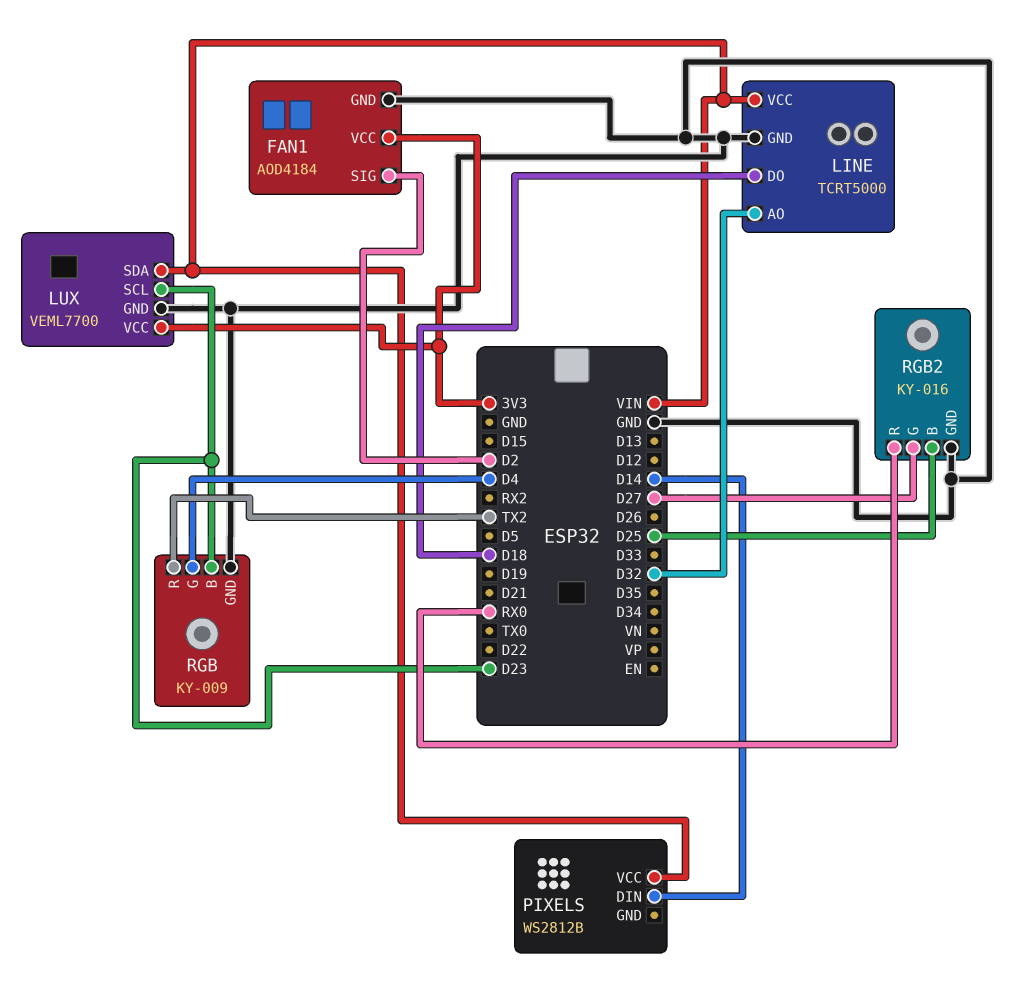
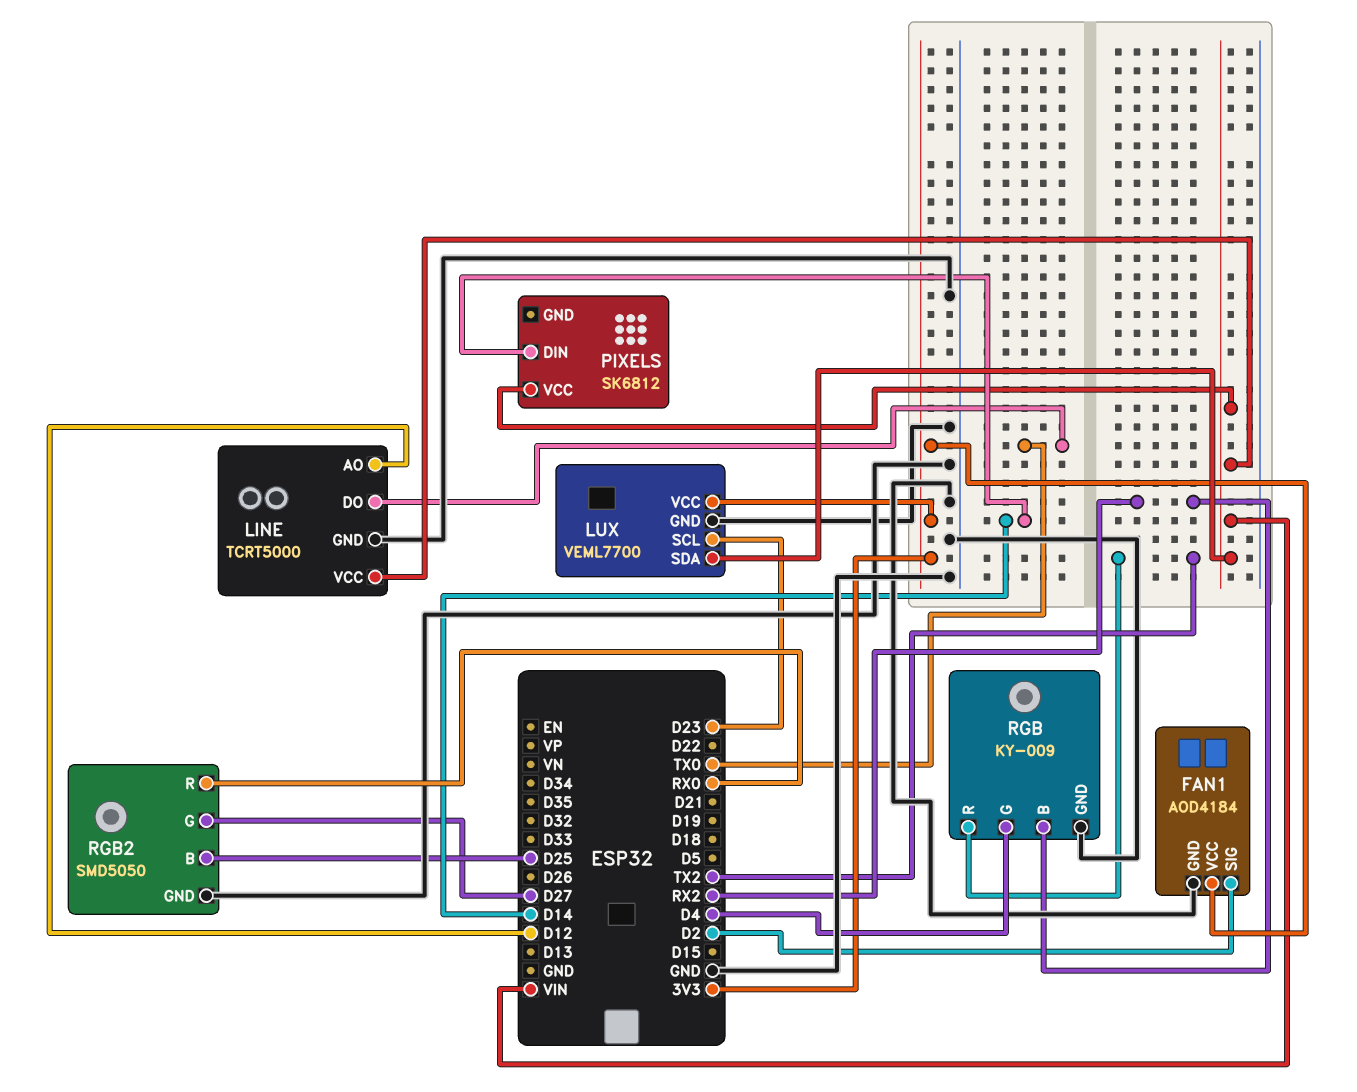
LINE pin AO: D32 -> D12
LINE pin DO: D18 -> TX0
PIXELS: WS2812B -> SK6812
RGB pin B: D23 -> RX2
RGB2: KY-016 -> SMD5050

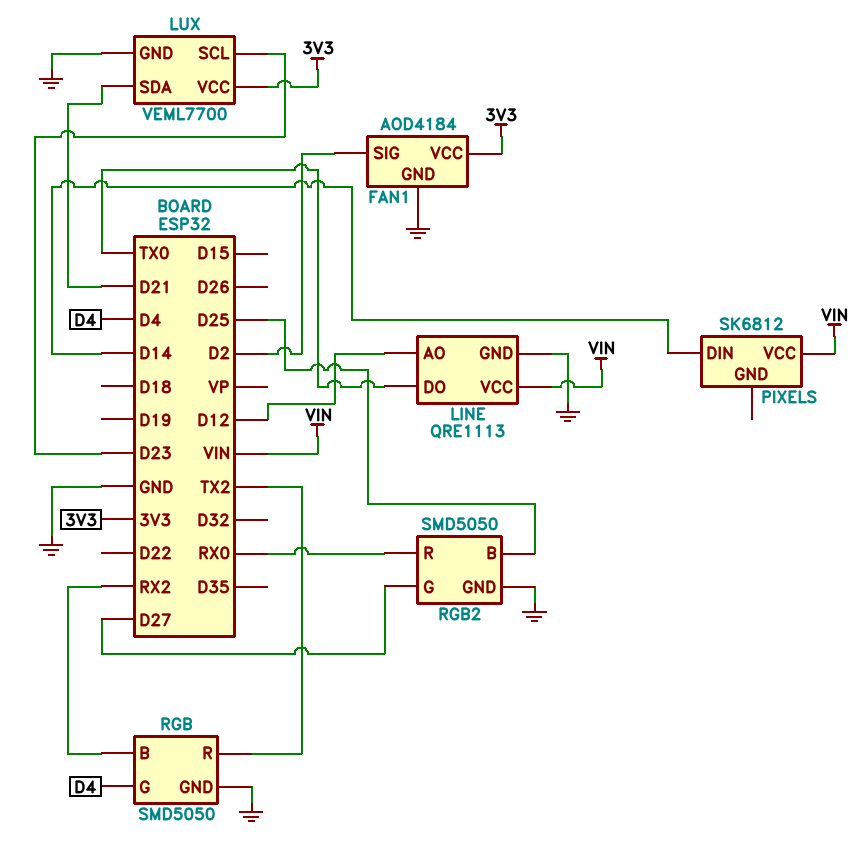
LINE: TCRT5000 -> QRE1113
LUX pin SDA: VIN -> D21
RGB: KY-009 -> SMD5050

